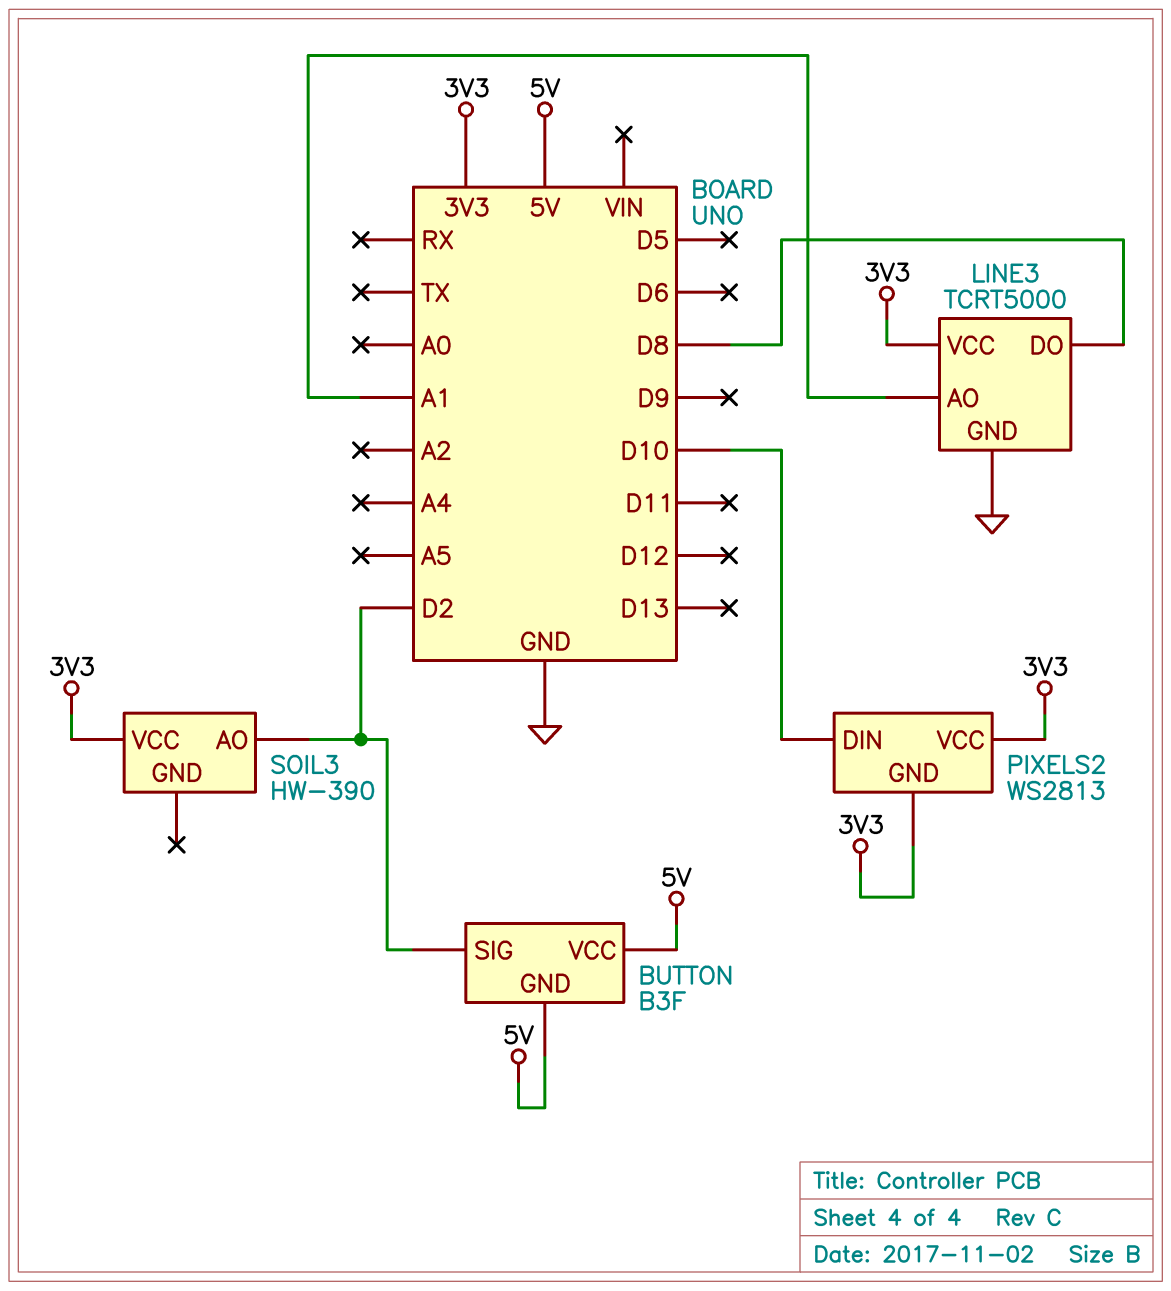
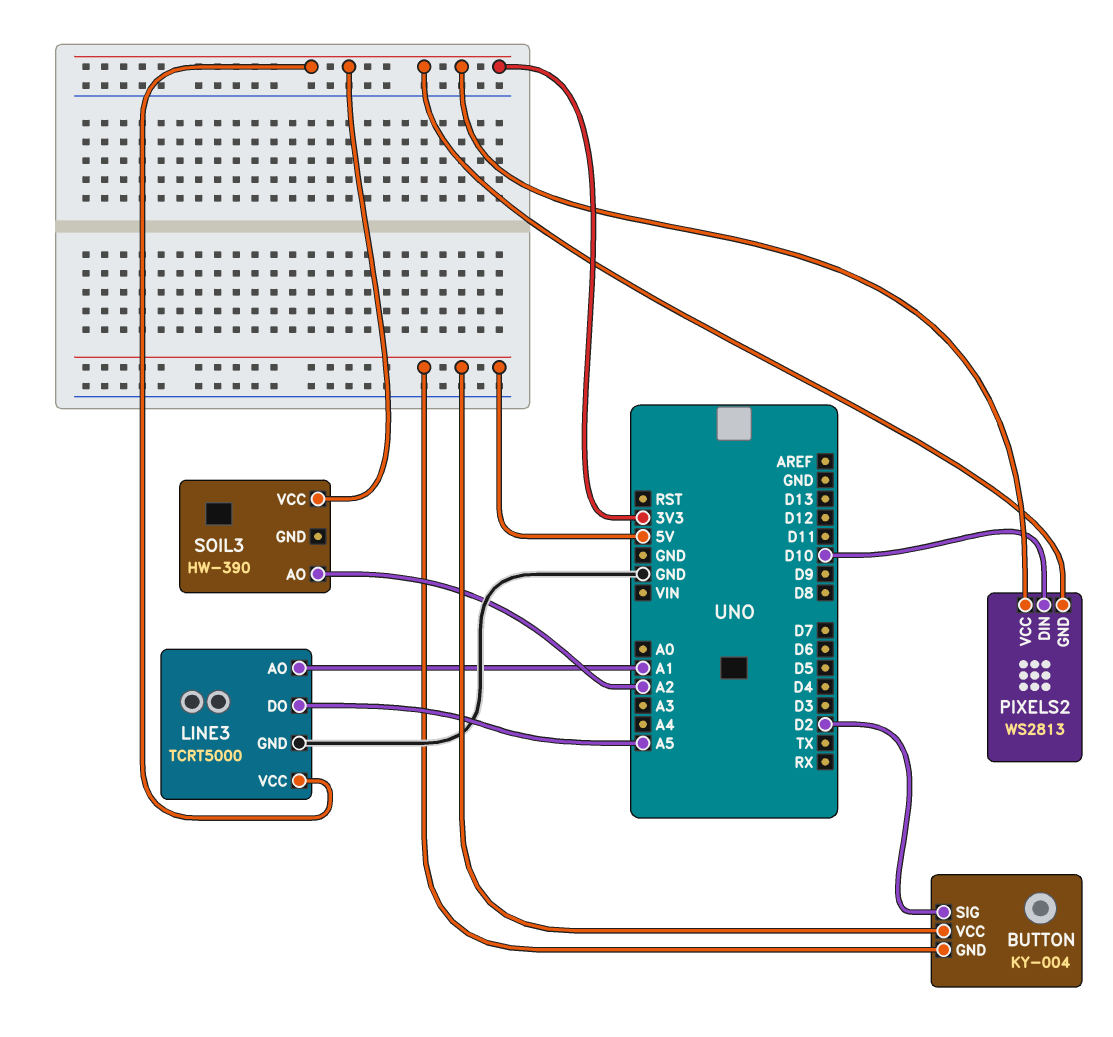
BUTTON: B3F -> KY-004
LINE3 pin DO: D8 -> A5
SOIL3 pin AO: D2 -> A2

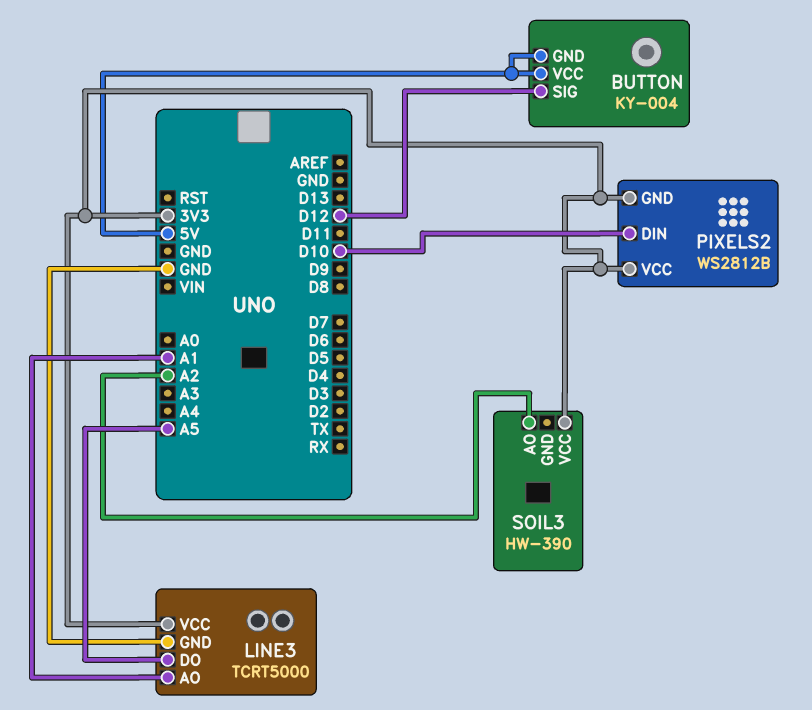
BUTTON pin SIG: D2 -> D12
PIXELS2: WS2813 -> WS2812B

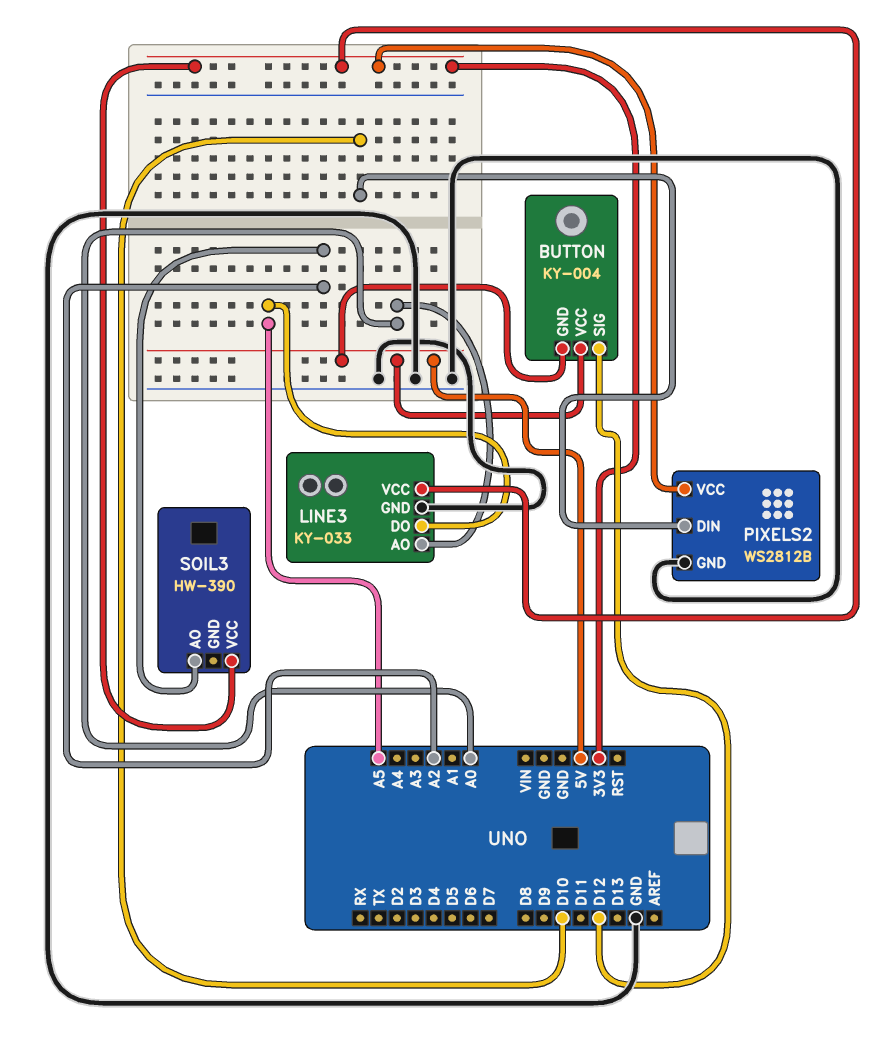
LINE3: TCRT5000 -> KY-033
LINE3 pin AO: A1 -> A0
PIXELS2 pin GND: 3V3 -> GND

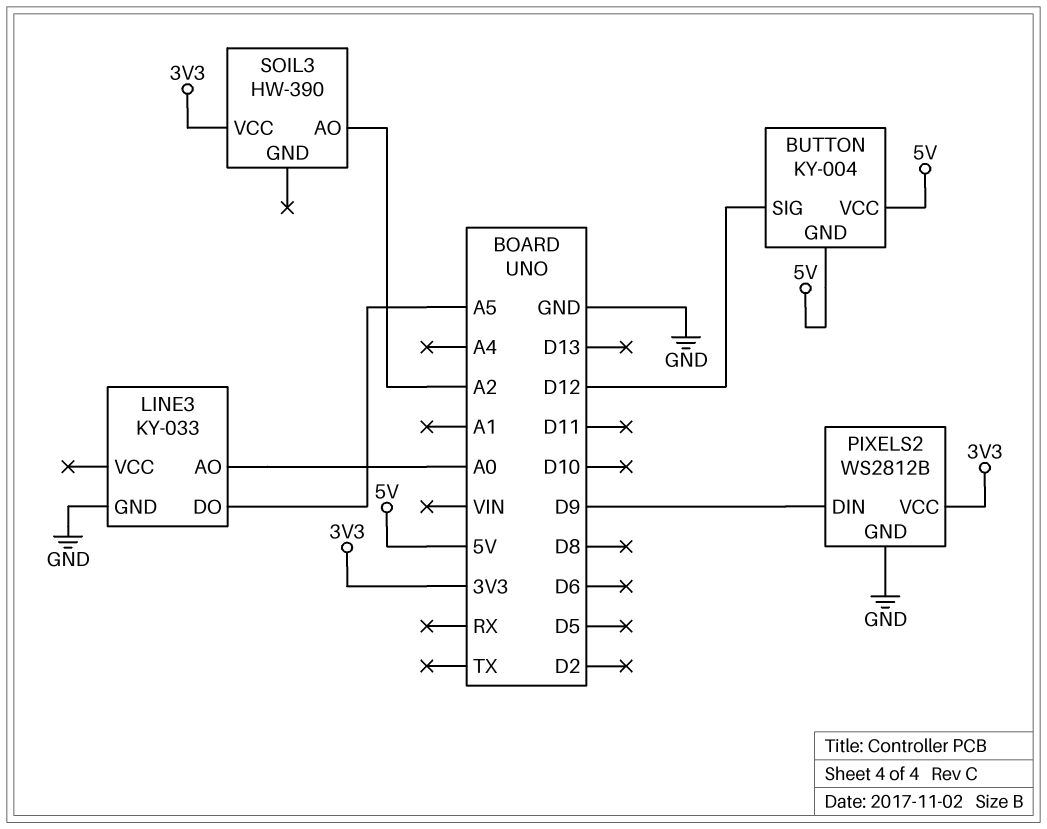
LINE3 pin VCC: 3V3 -> none
PIXELS2 pin DIN: D10 -> D9

